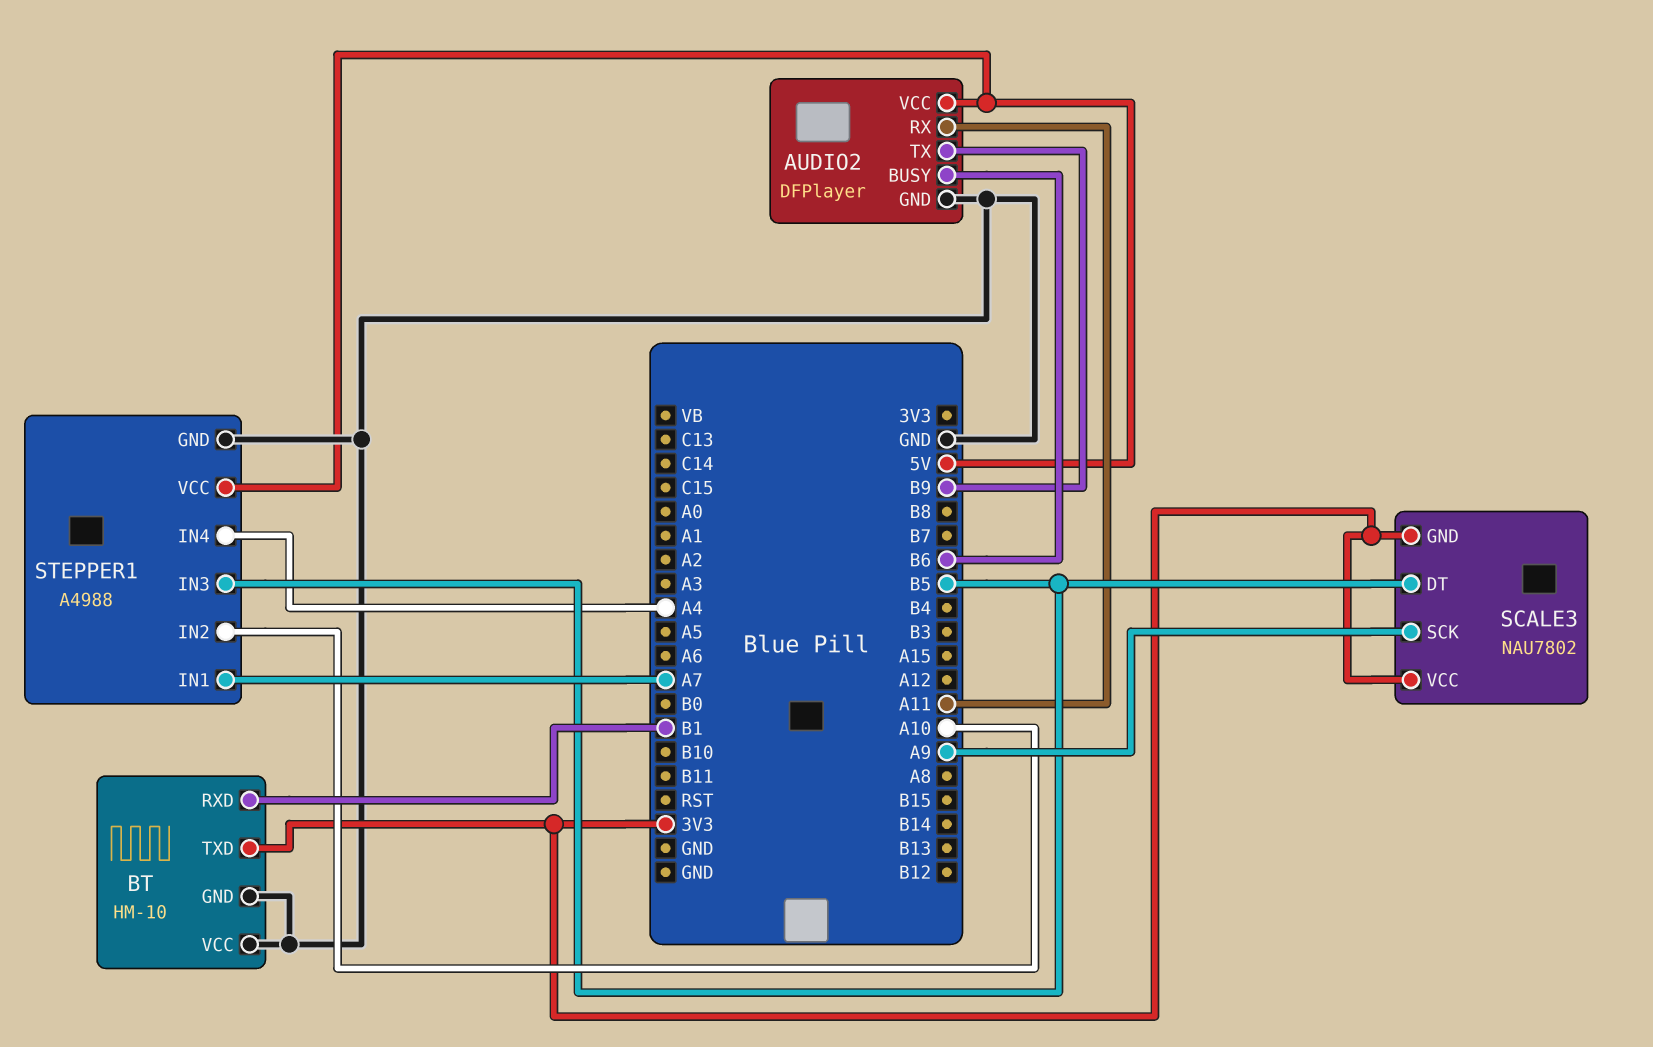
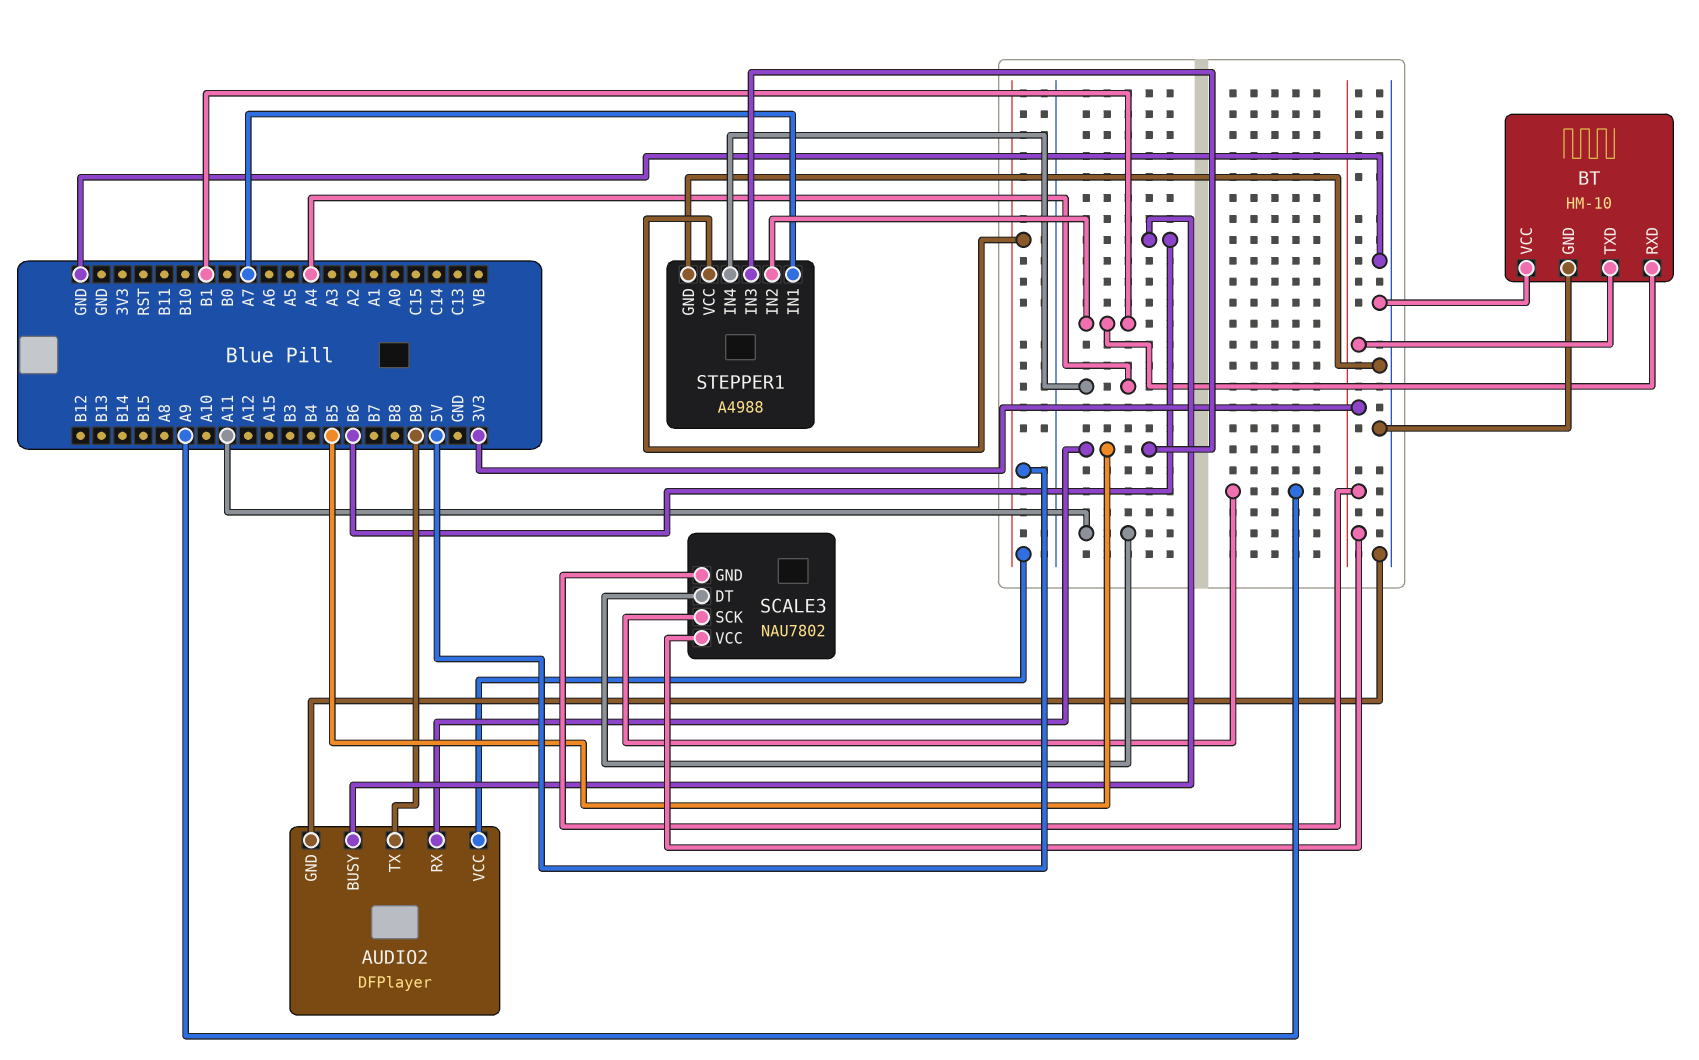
AUDIO2 pin RX: A11 -> B5
SCALE3 pin DT: B5 -> A11
STEPPER1 pin IN2: A10 -> B1

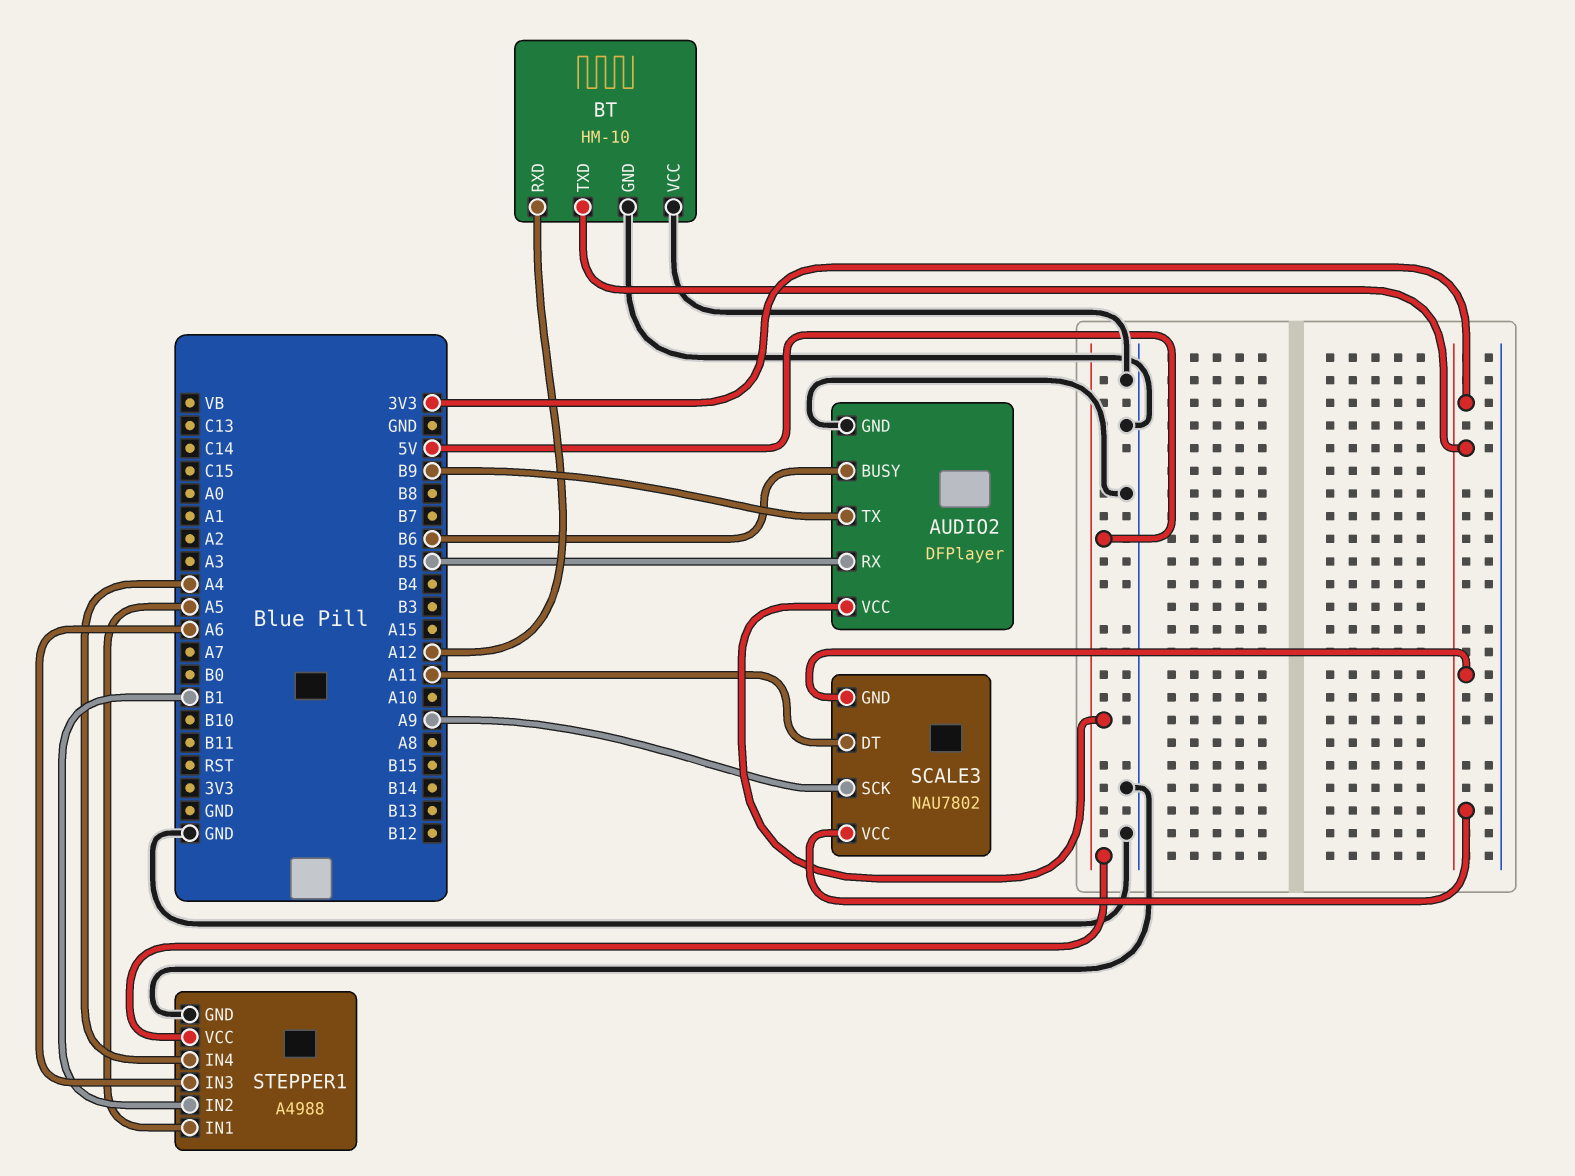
BT pin RXD: B1 -> A12
STEPPER1 pin IN1: A7 -> A5
STEPPER1 pin IN3: B5 -> A6

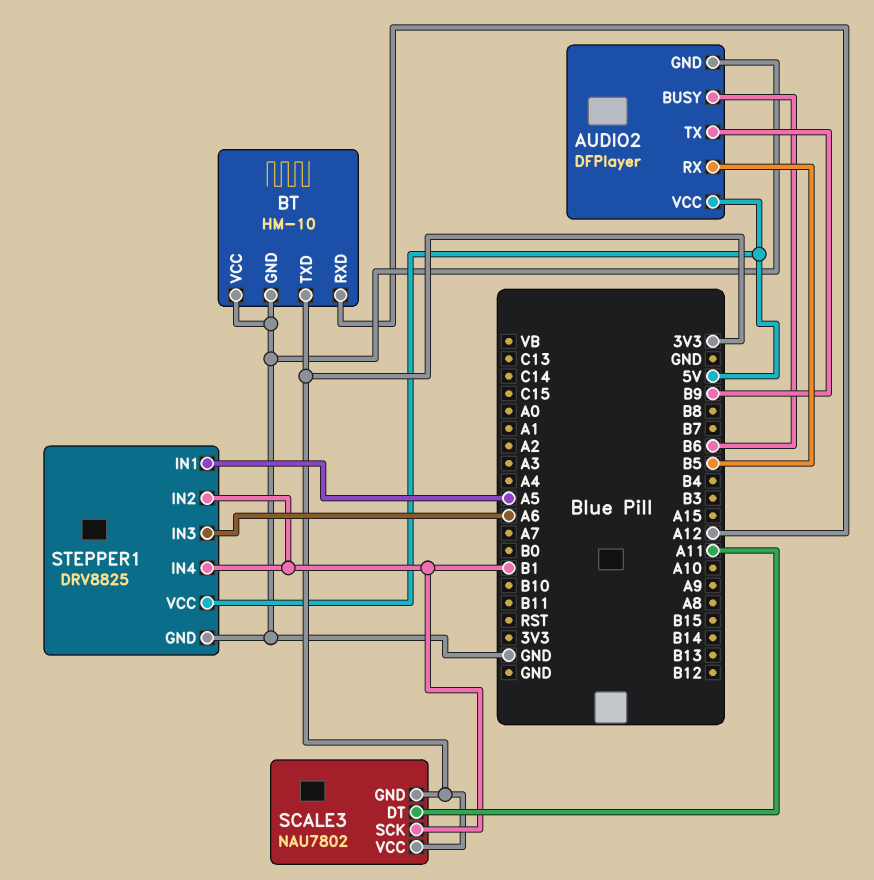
SCALE3 pin SCK: A9 -> B1
STEPPER1: A4988 -> DRV8825
STEPPER1 pin IN4: A4 -> B1

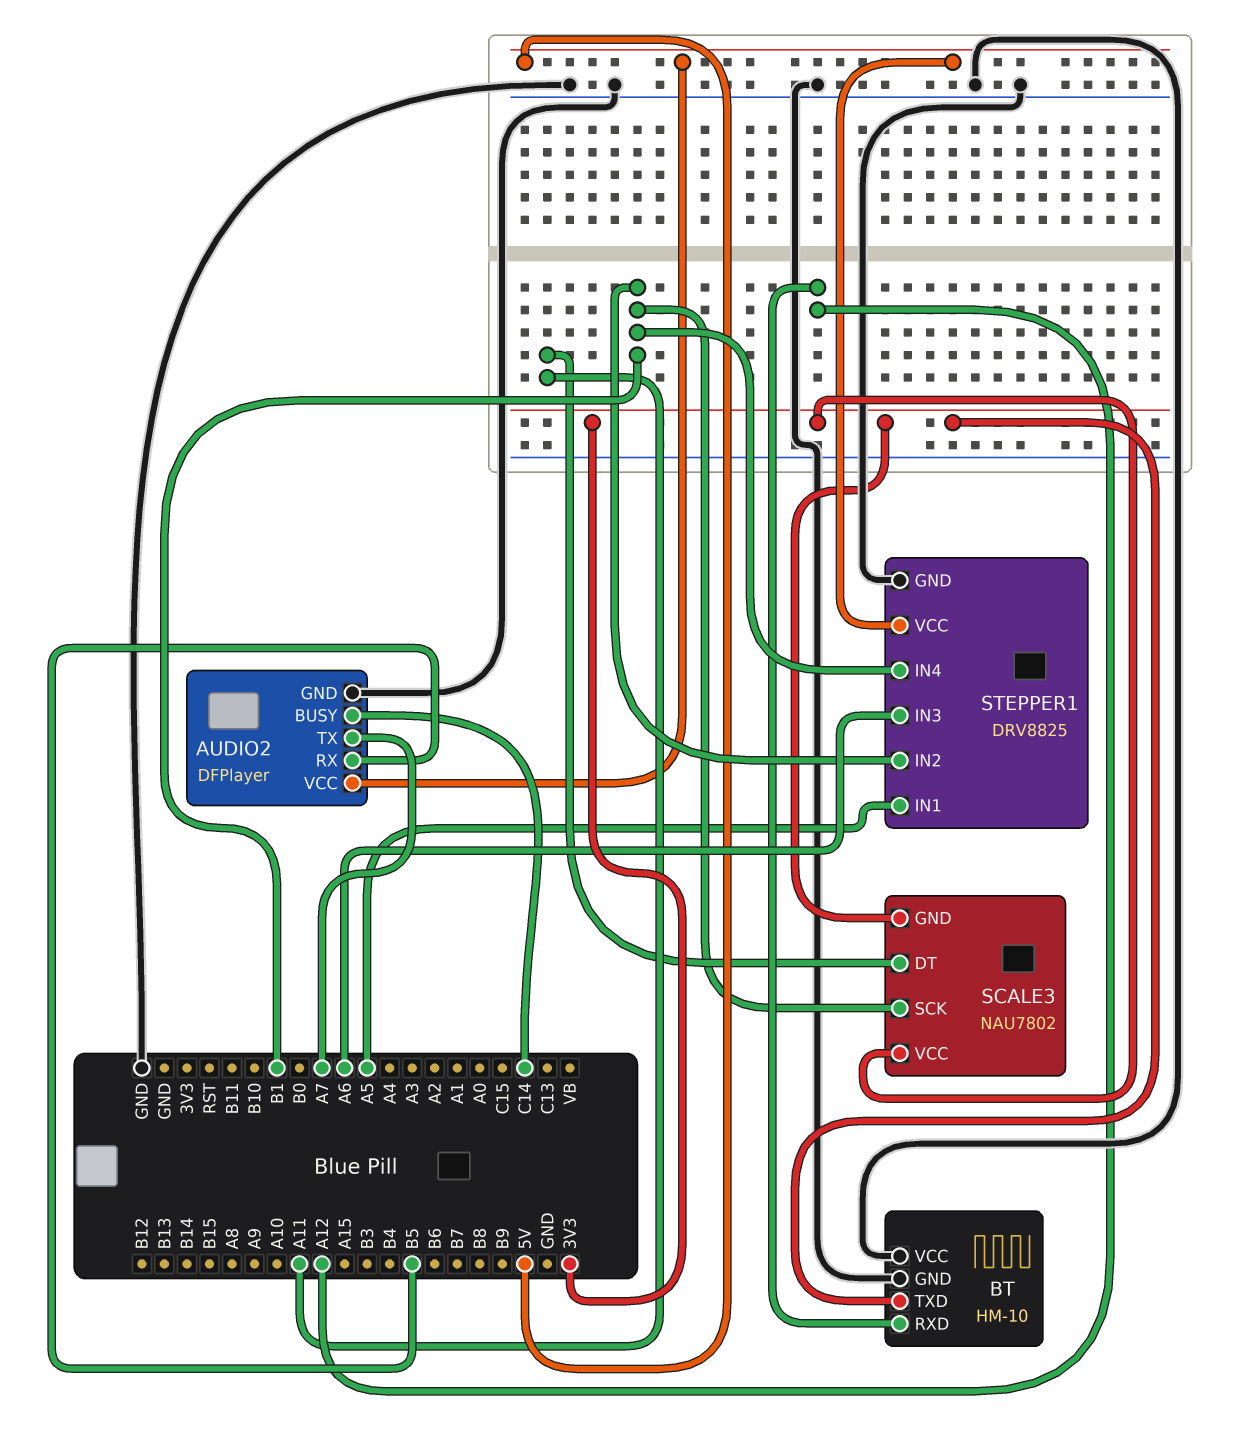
AUDIO2 pin BUSY: B6 -> C14
AUDIO2 pin TX: B9 -> A7

